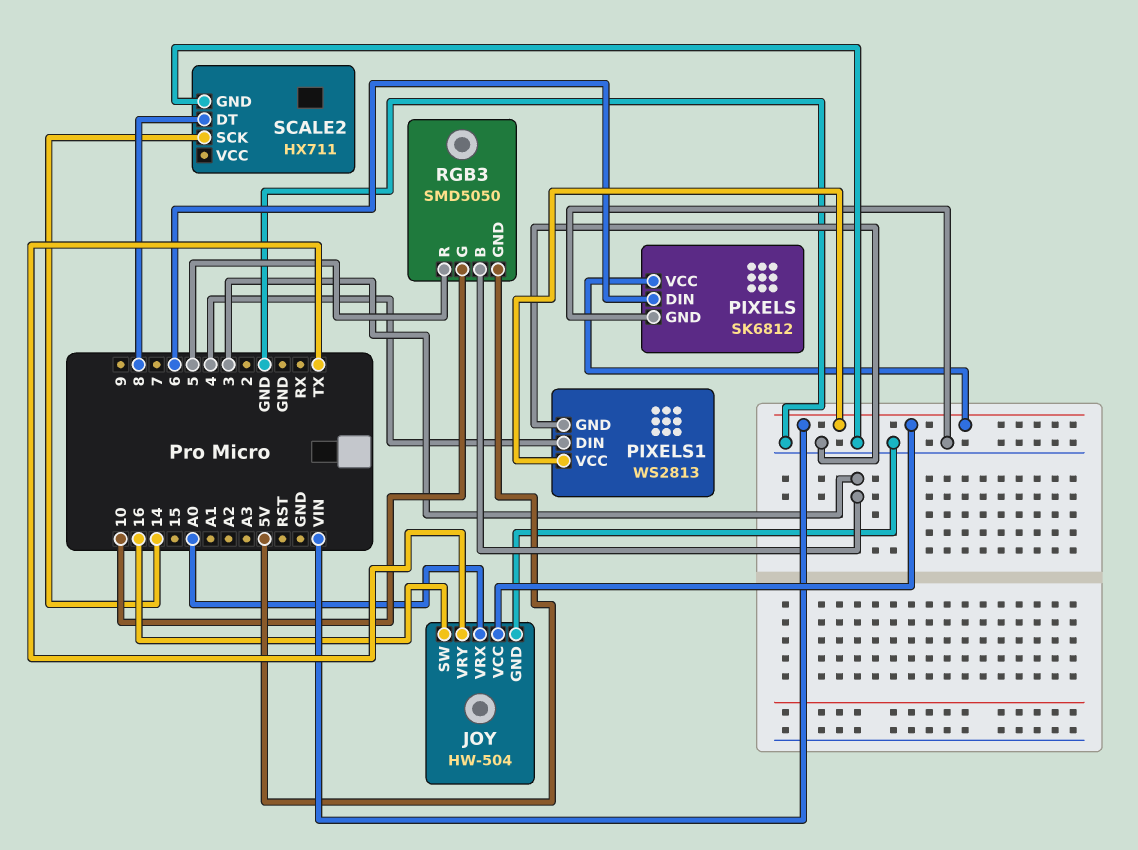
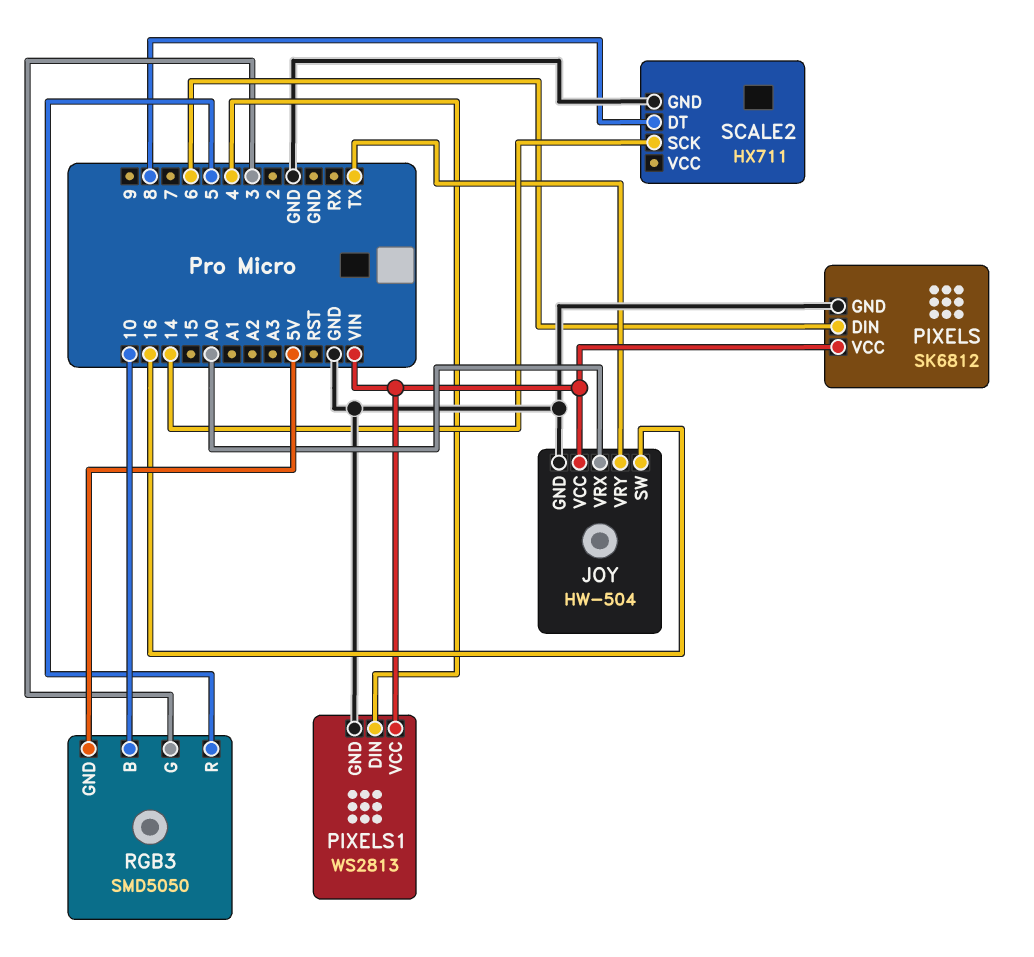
RGB3 pin B: 3 -> 10
RGB3 pin G: 10 -> 3

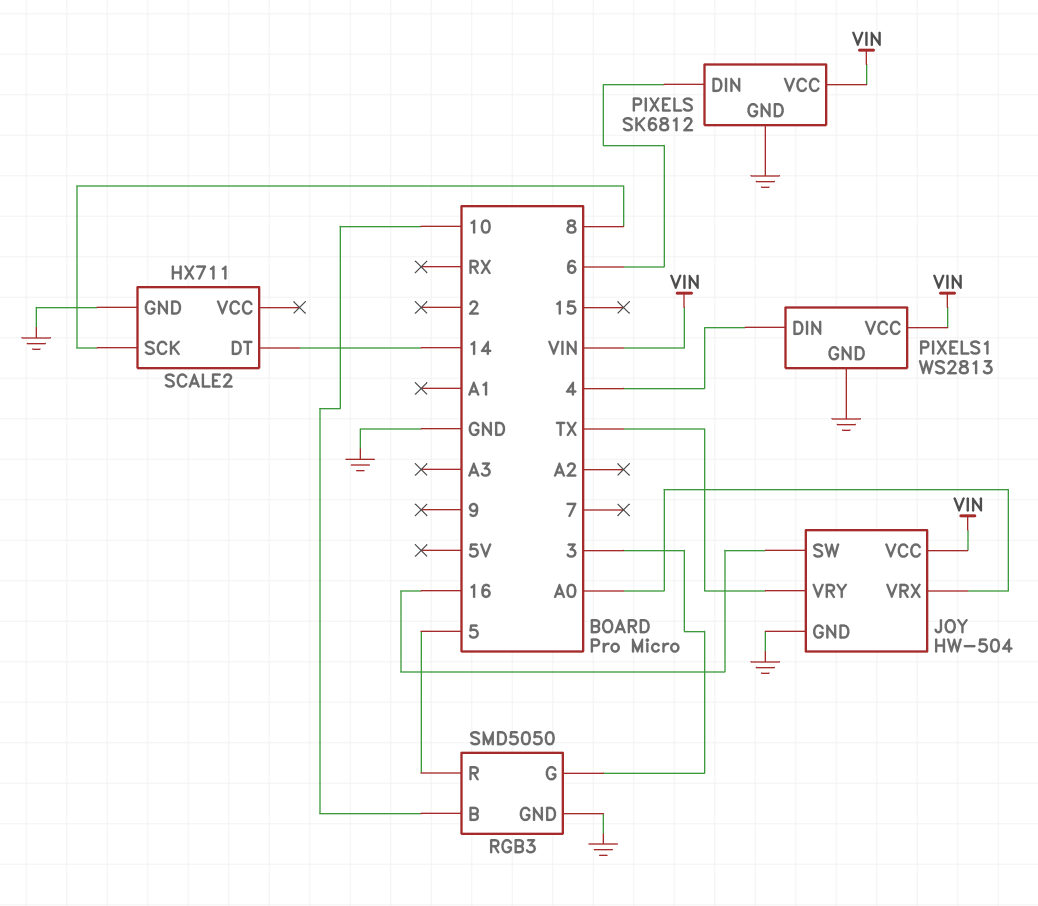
RGB3 pin GND: 5V -> GND
SCALE2 pin DT: 8 -> 14
SCALE2 pin SCK: 14 -> 8

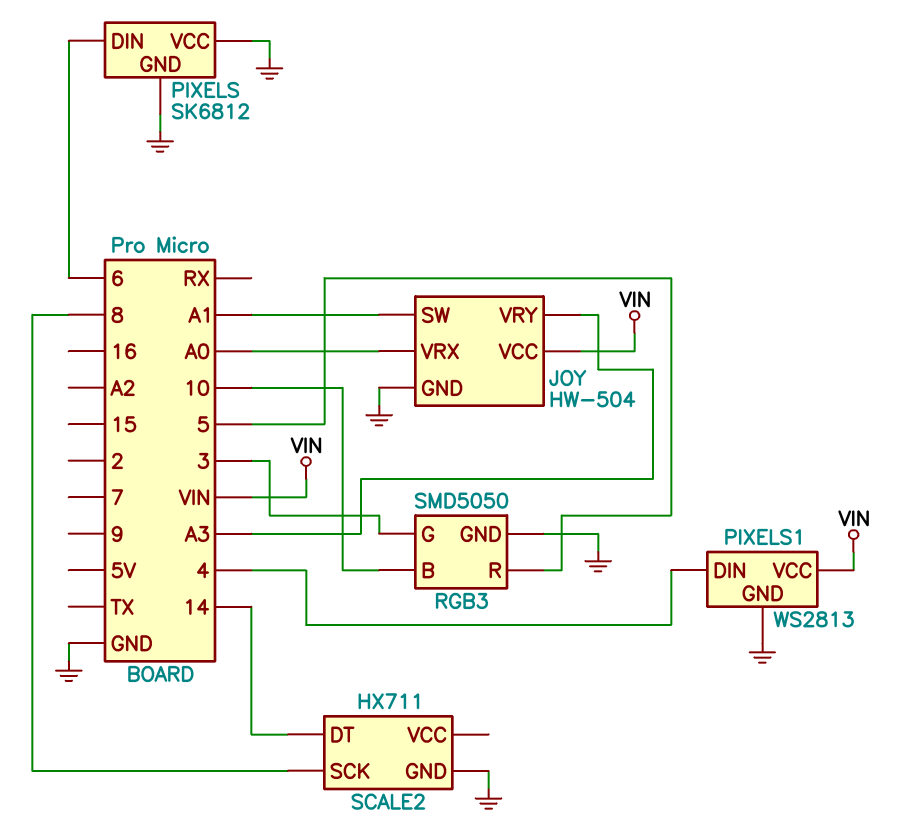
JOY pin SW: 16 -> A1
JOY pin VRY: TX -> A3
PIXELS pin VCC: VIN -> GND

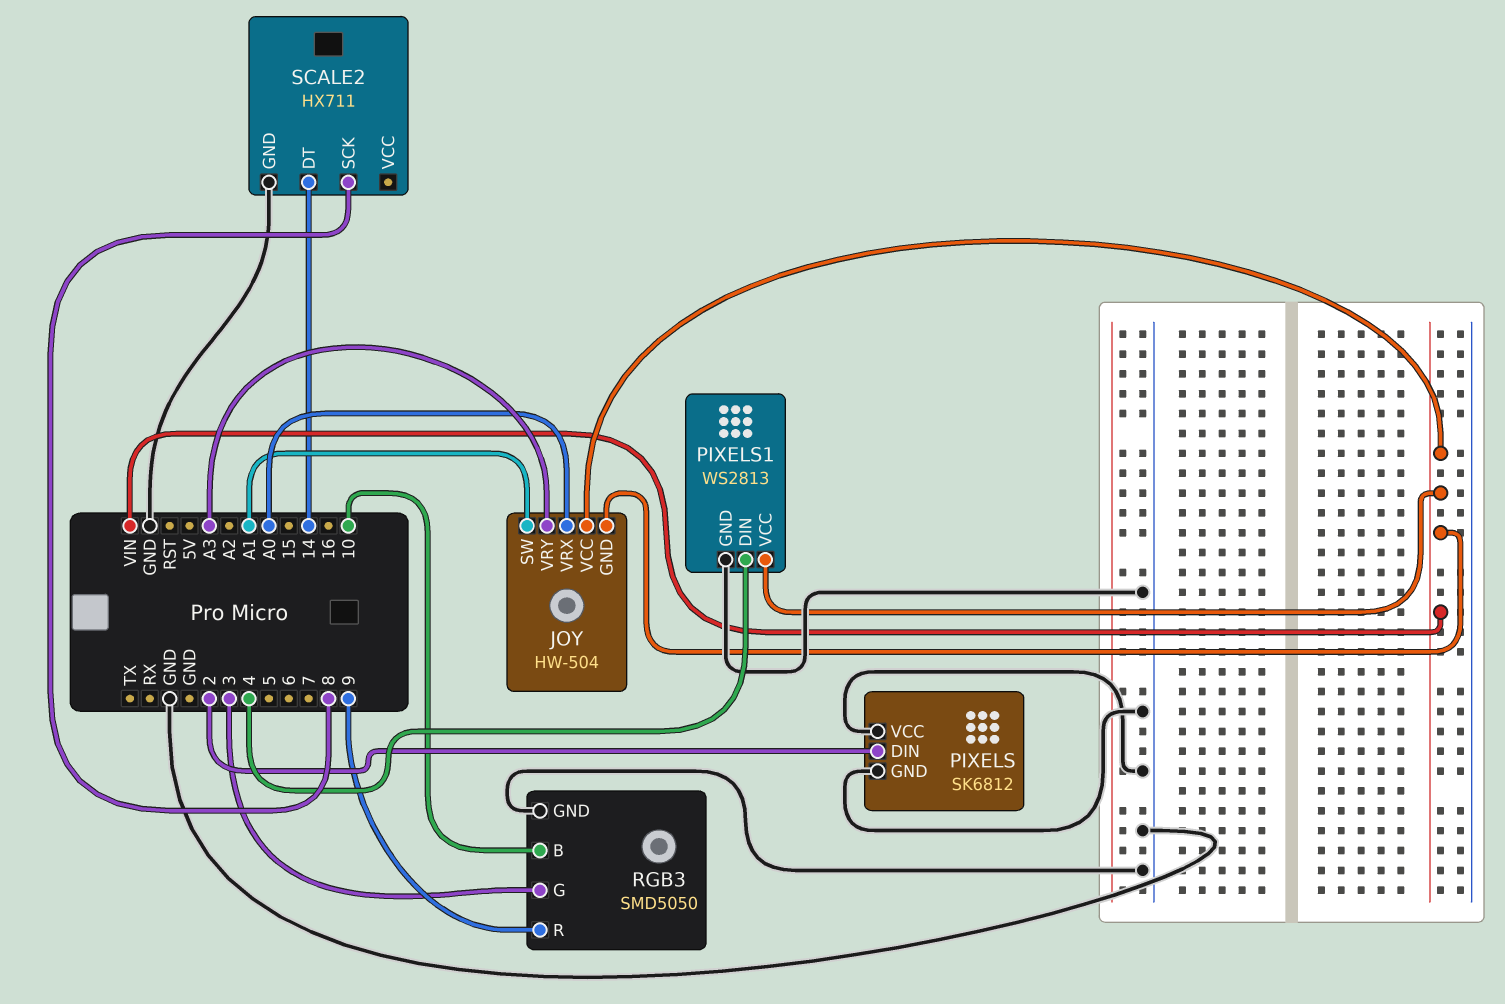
JOY pin GND: GND -> VIN
PIXELS pin DIN: 6 -> 2
RGB3 pin R: 5 -> 9

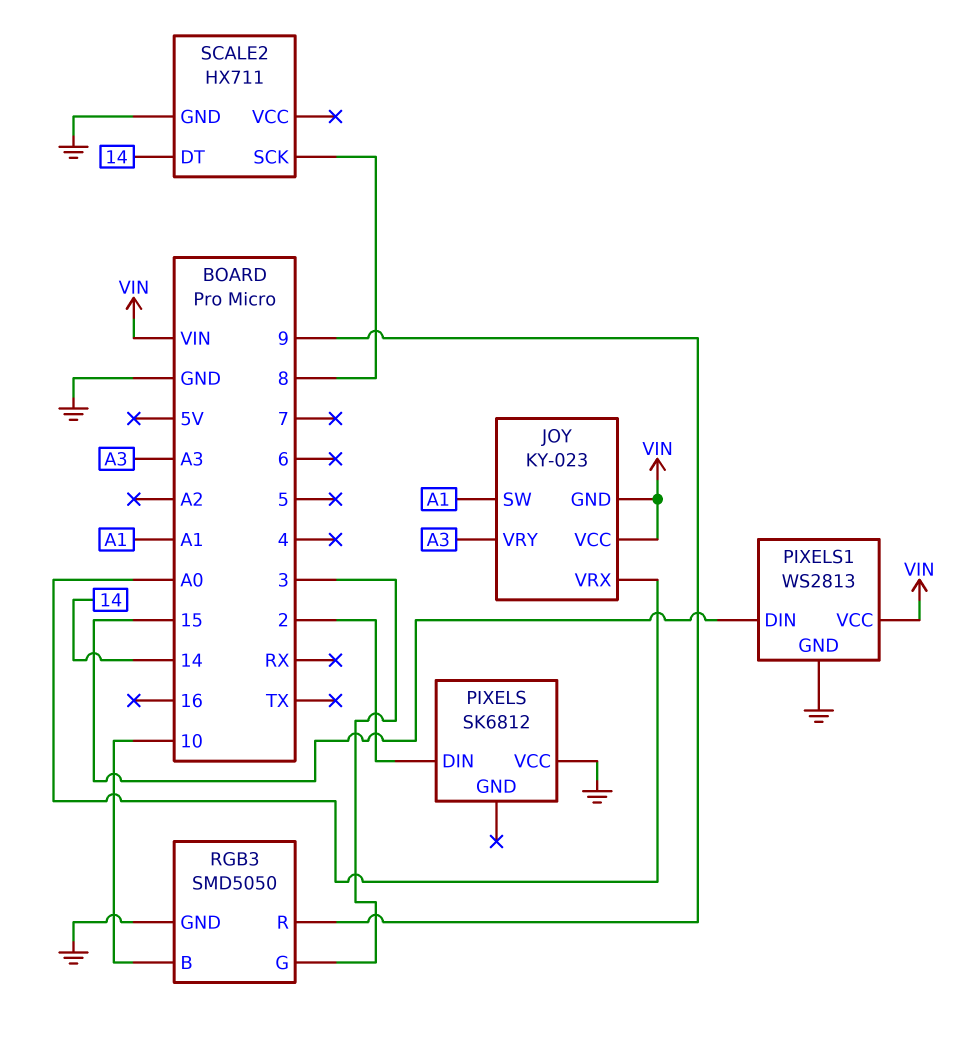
JOY: HW-504 -> KY-023
PIXELS pin GND: GND -> none
PIXELS1 pin DIN: 4 -> 15

